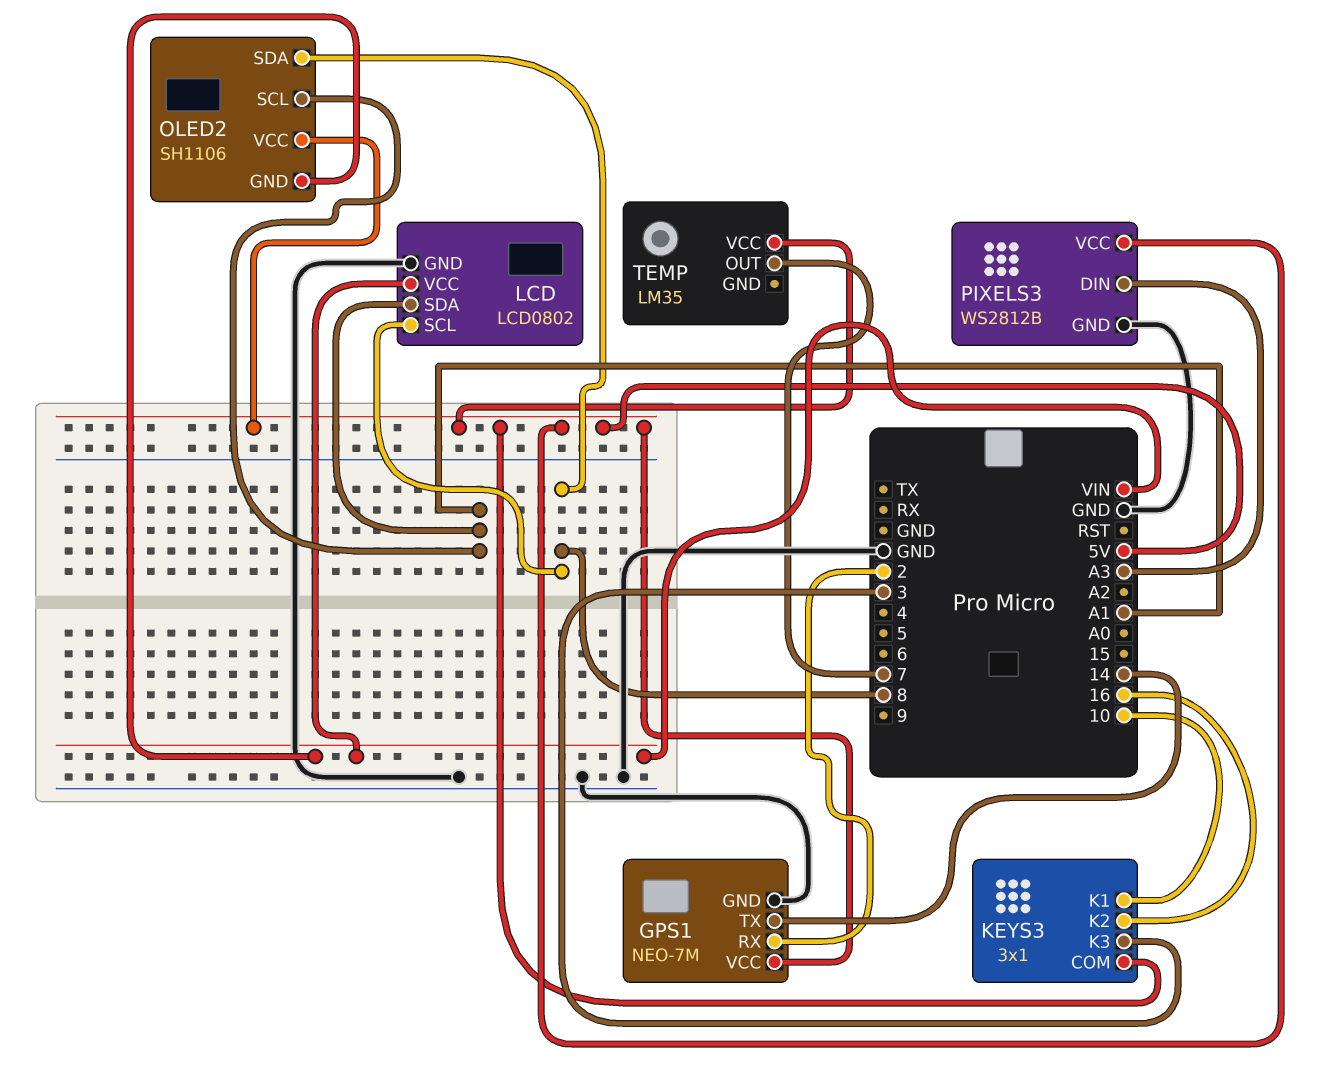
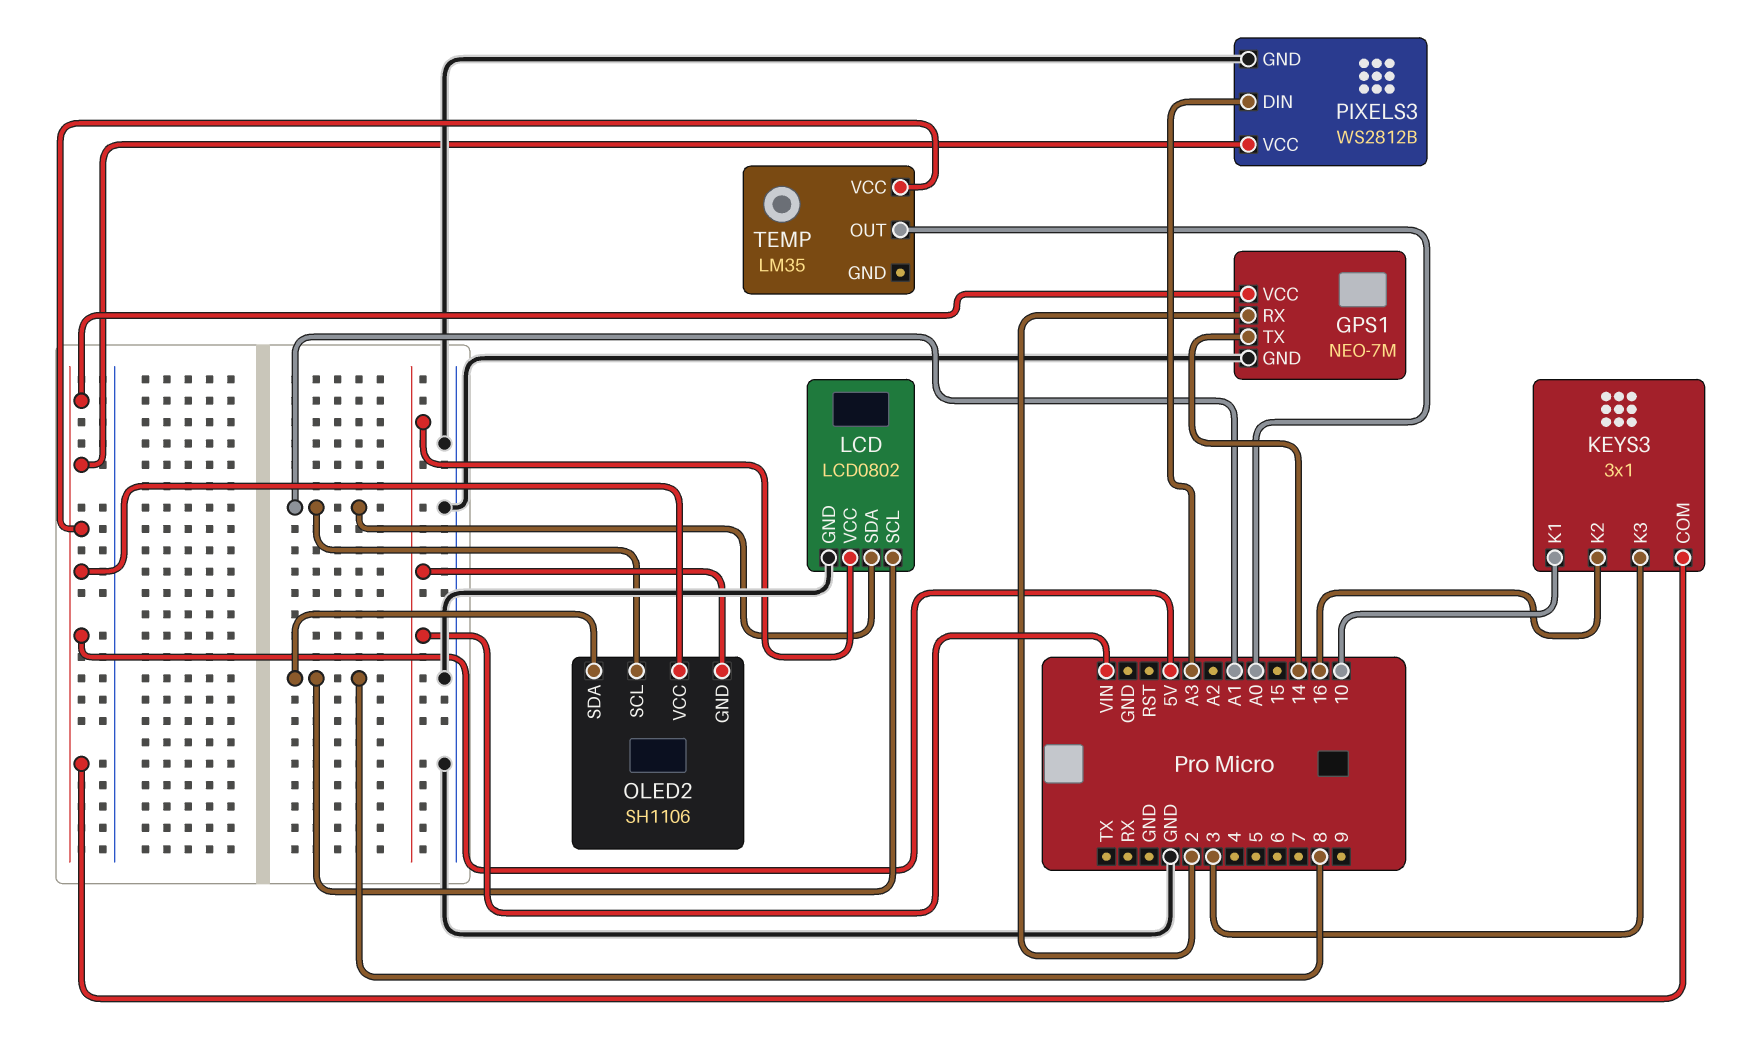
TEMP pin OUT: 7 -> A0

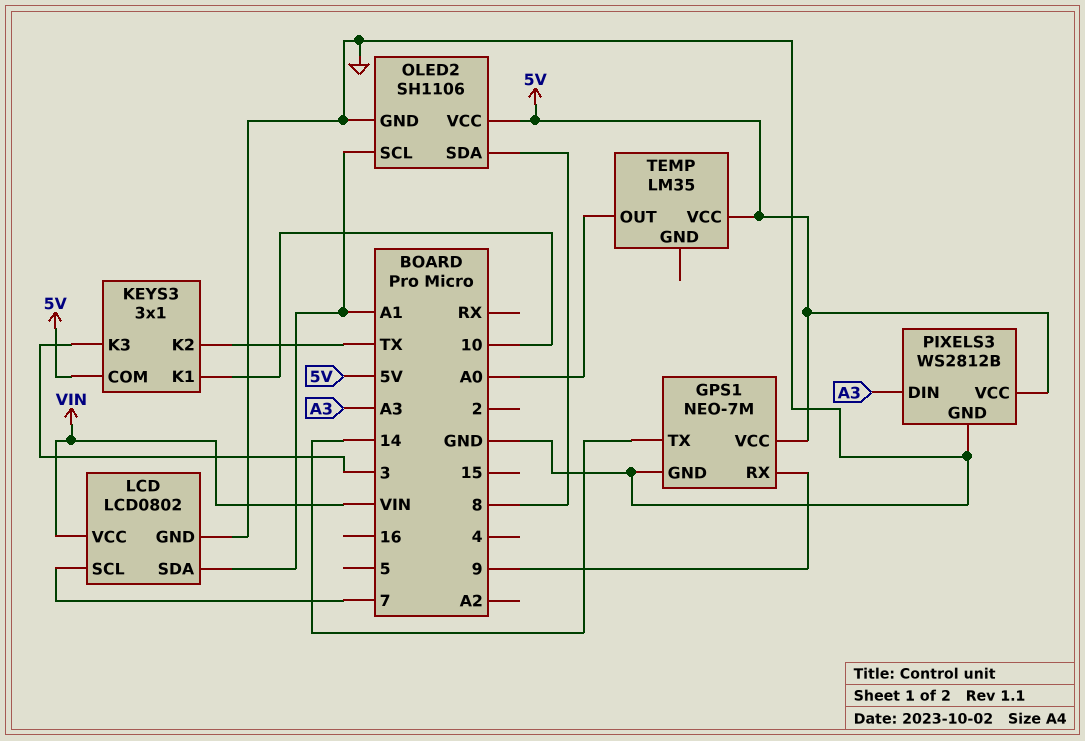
GPS1 pin RX: 2 -> 9
KEYS3 pin K2: 16 -> TX
LCD pin SCL: 8 -> 7
OLED2 pin GND: VIN -> GND

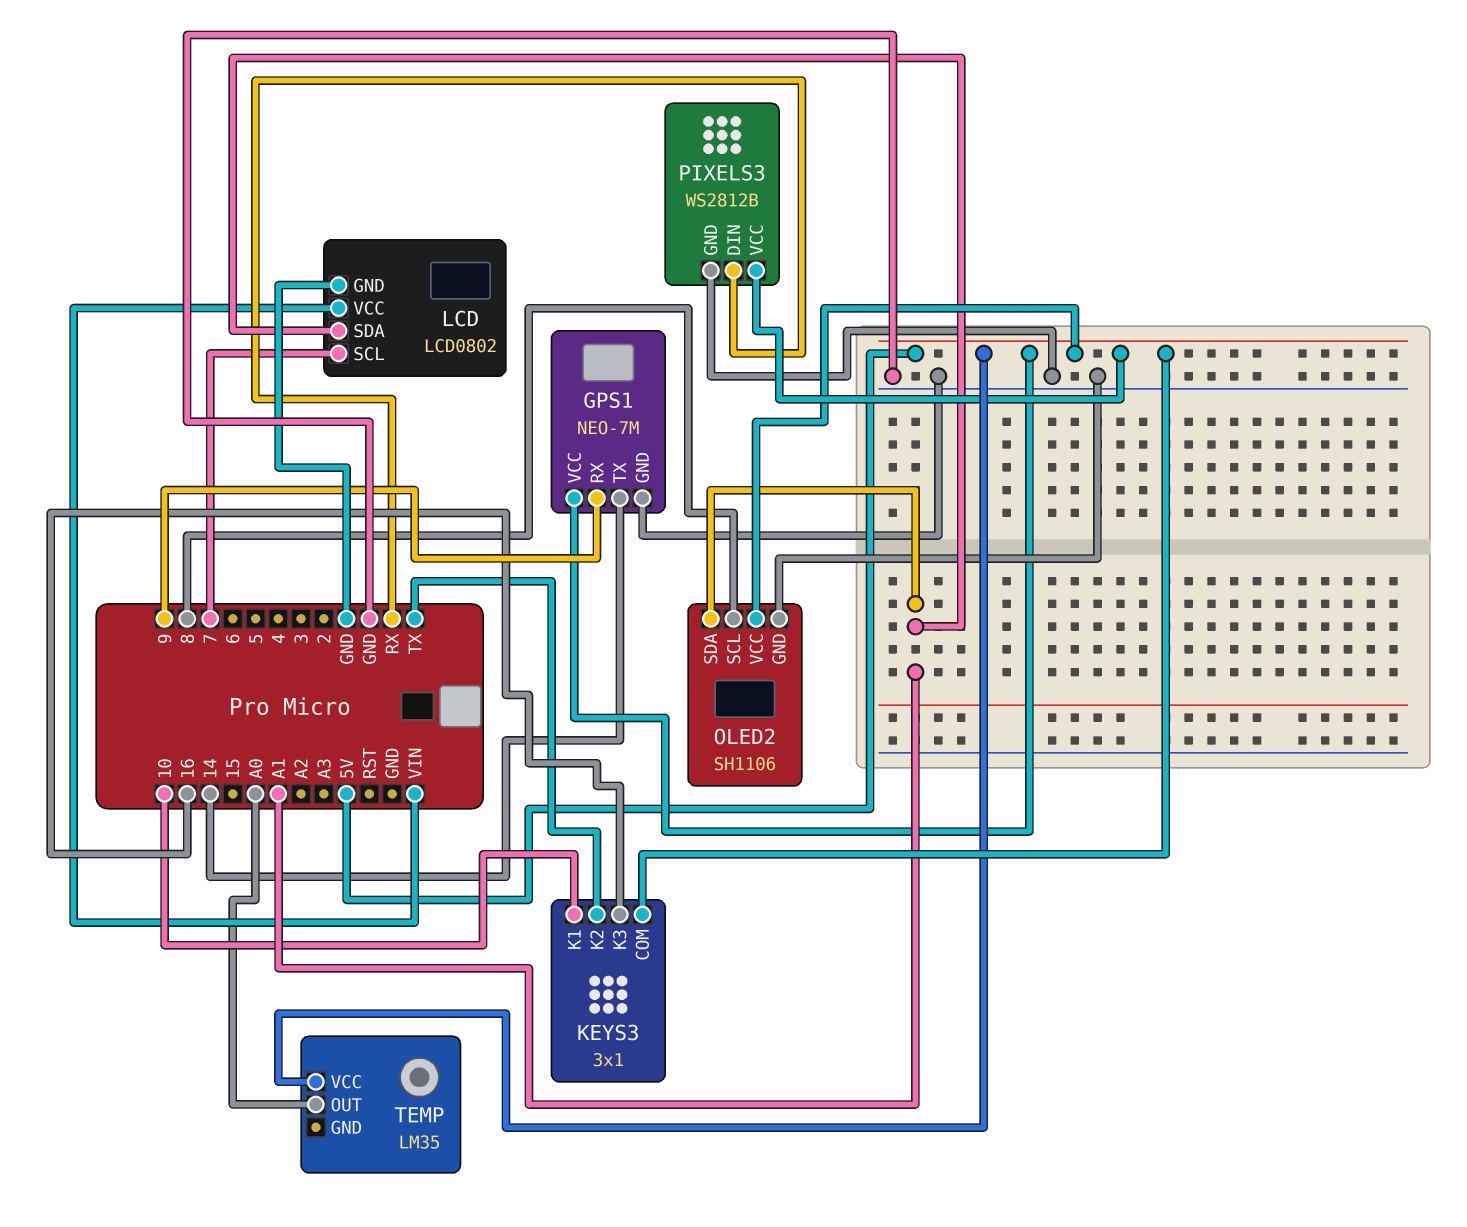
KEYS3 pin K3: 3 -> 16
OLED2 pin SCL: A1 -> 8
OLED2 pin SDA: 8 -> A1
PIXELS3 pin DIN: A3 -> RX

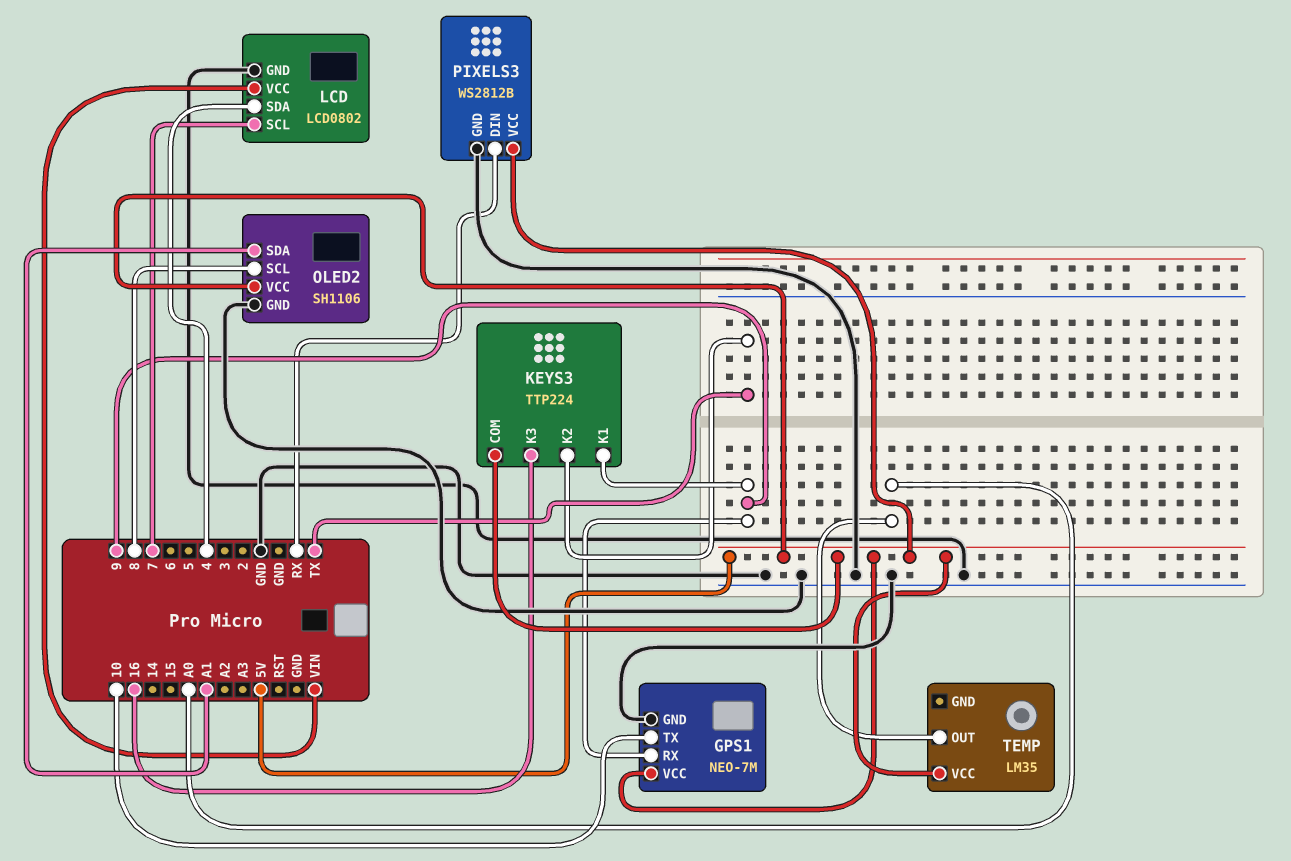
GPS1 pin TX: 14 -> 10
KEYS3: 3x1 -> TTP224
KEYS3 pin K1: 10 -> 9
LCD pin SDA: A1 -> 4

